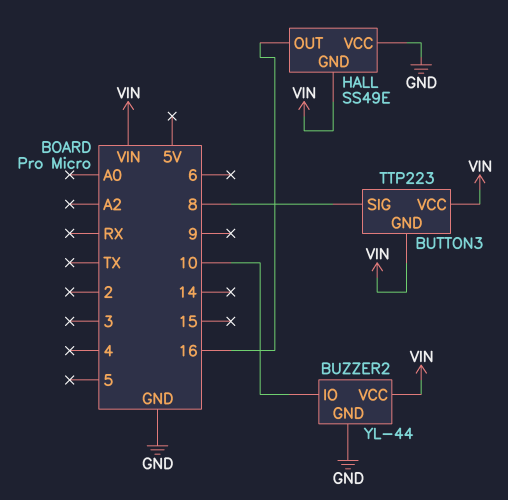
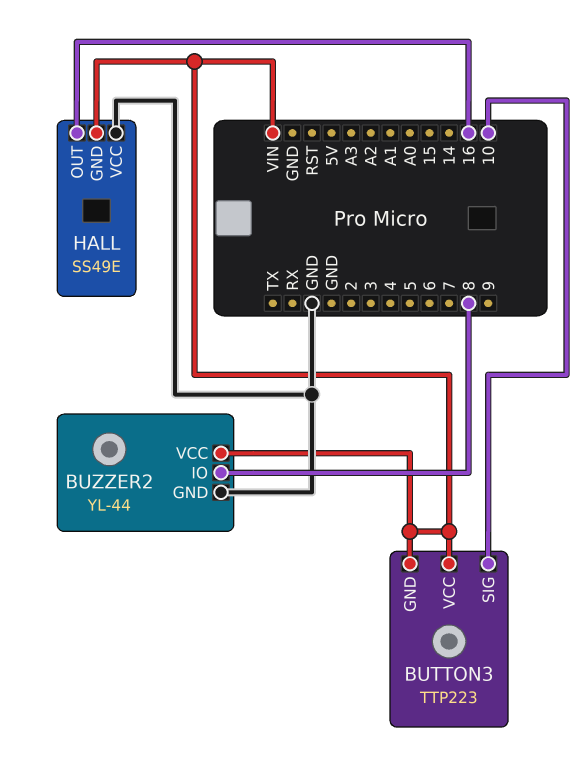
BUTTON3 pin SIG: 8 -> 10
BUZZER2 pin IO: 10 -> 8

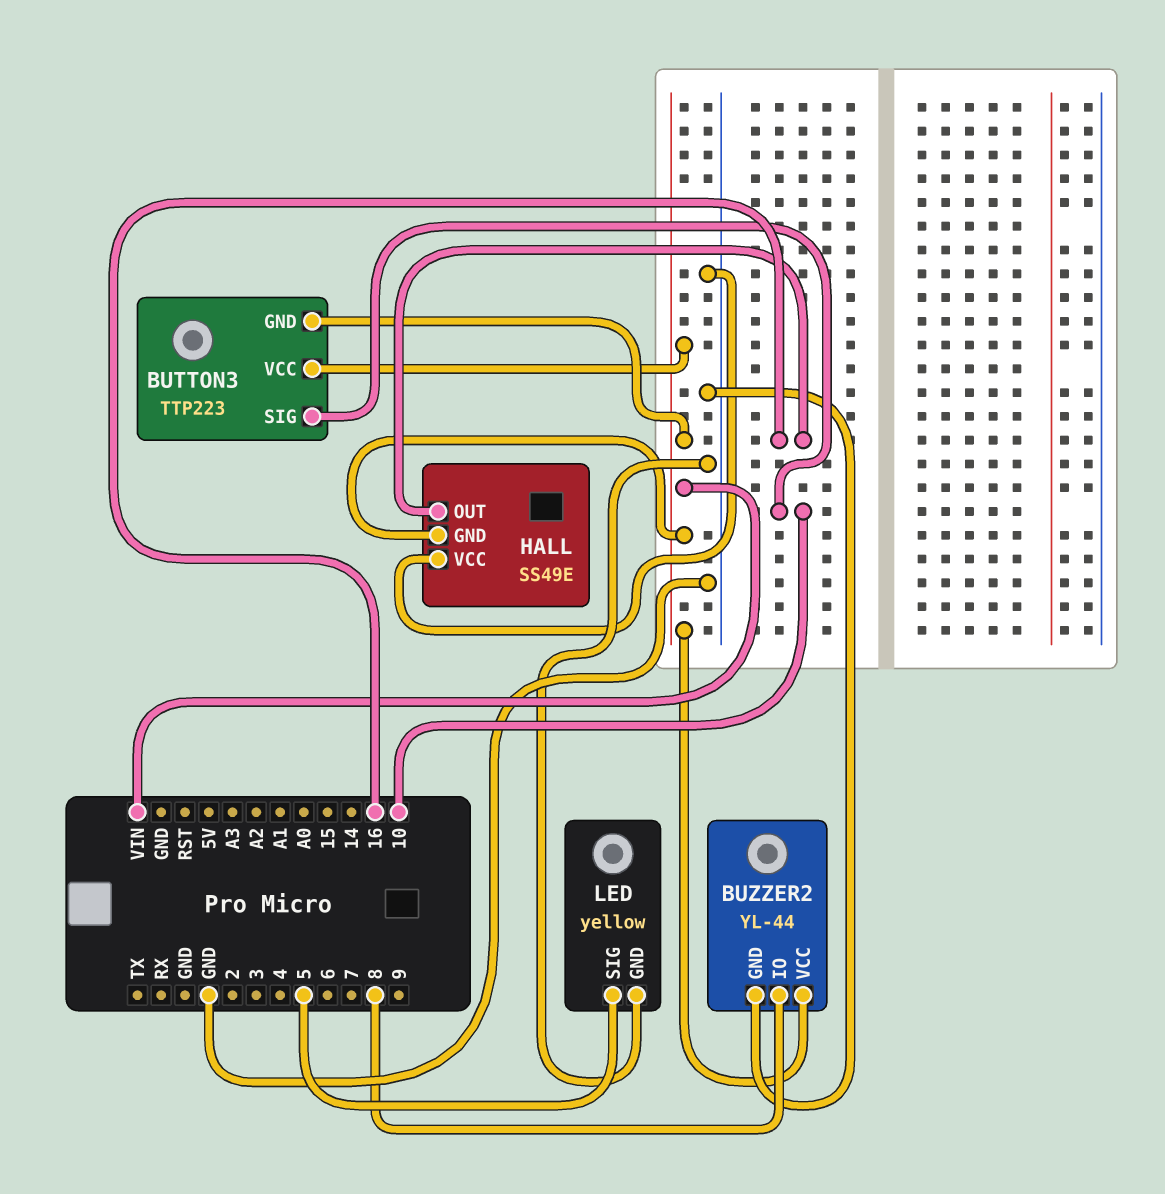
LED: none -> yellow
LED pin GND: none -> GND
LED pin SIG: none -> 5

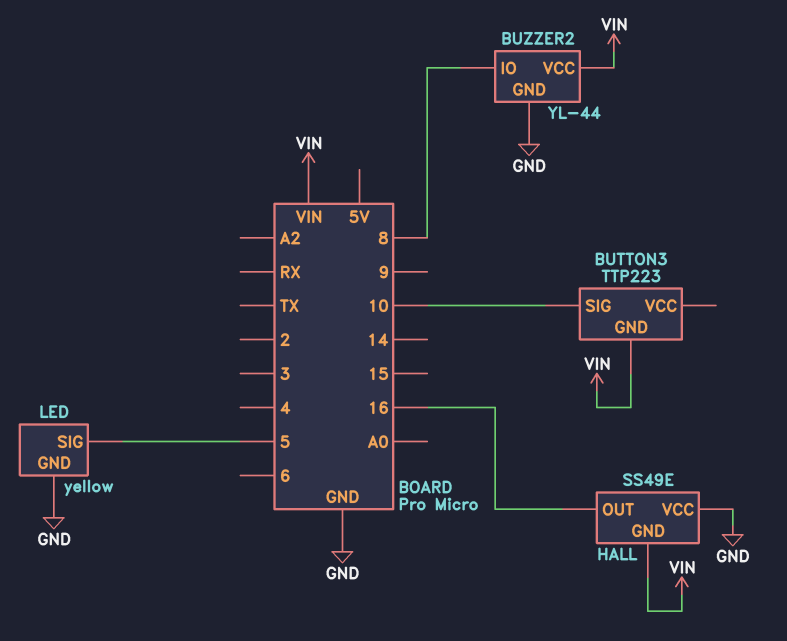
BUTTON3 pin VCC: VIN -> none

